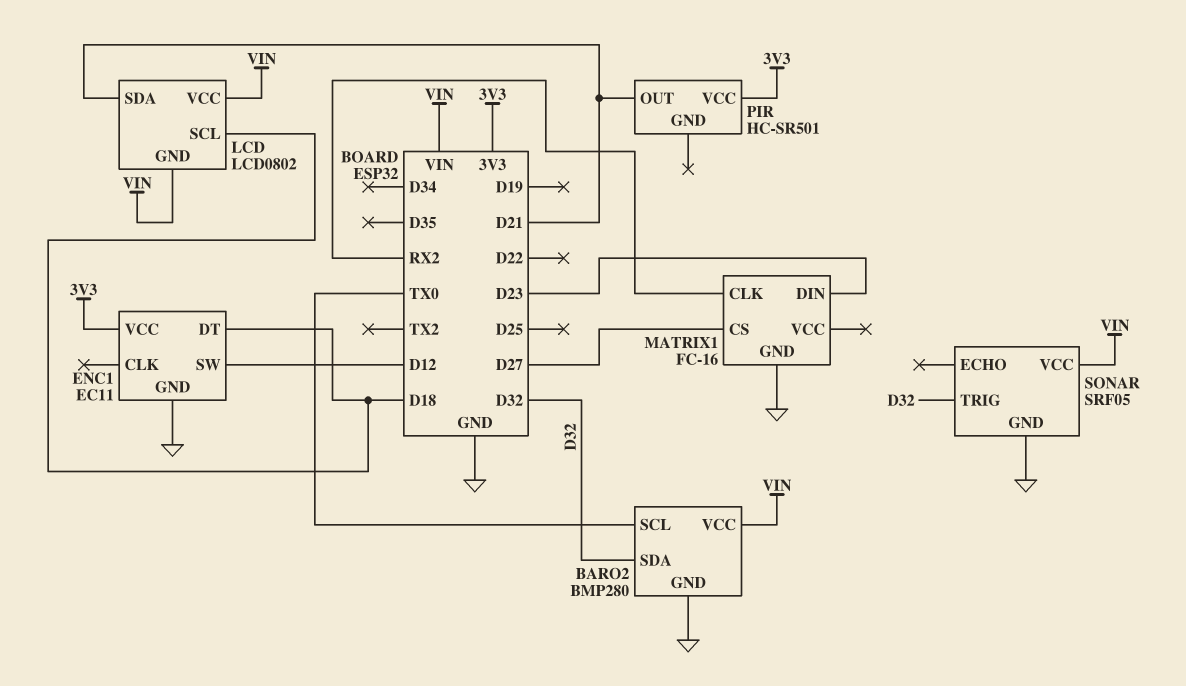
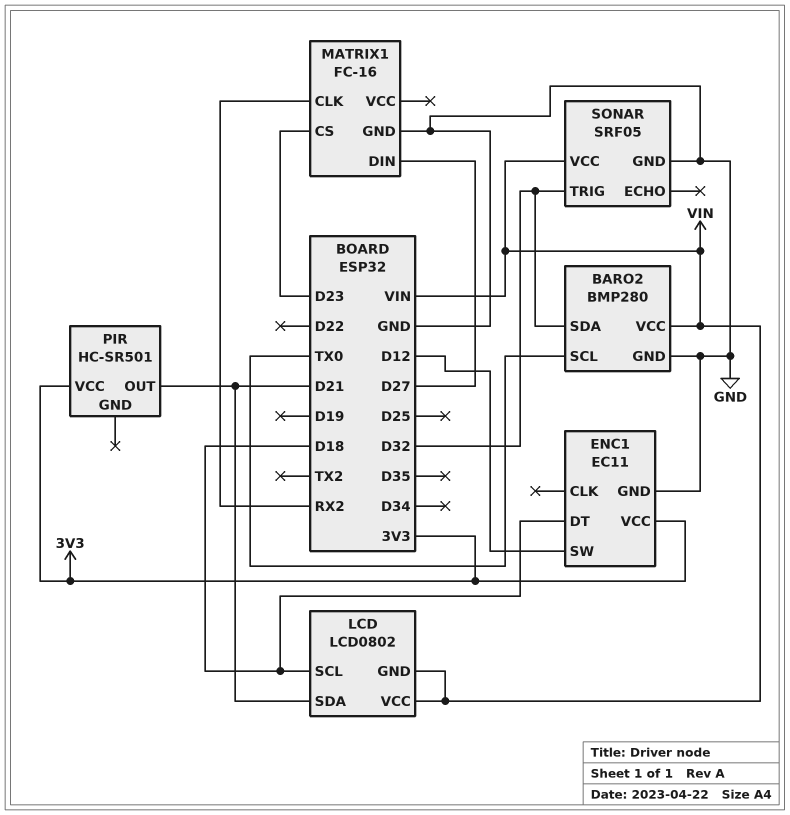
MATRIX1 pin CS: D27 -> D23
MATRIX1 pin DIN: D23 -> D27

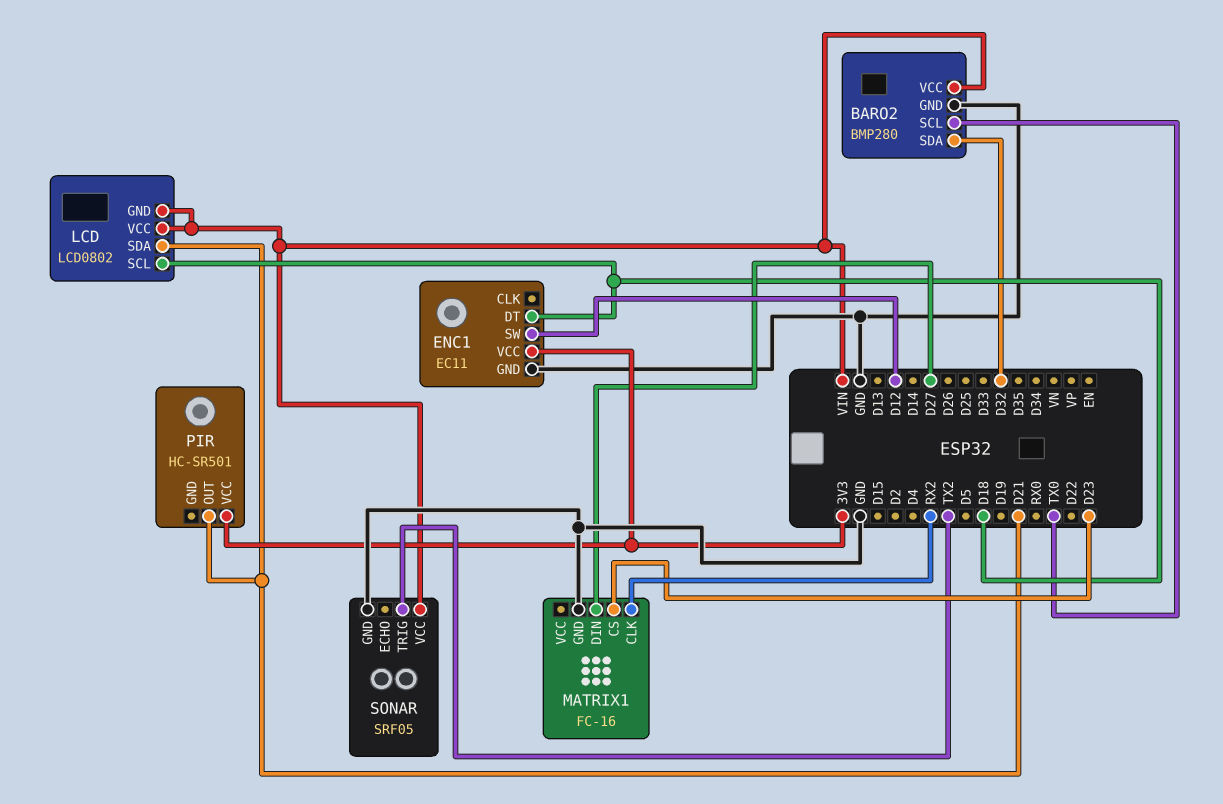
SONAR pin TRIG: D32 -> TX2

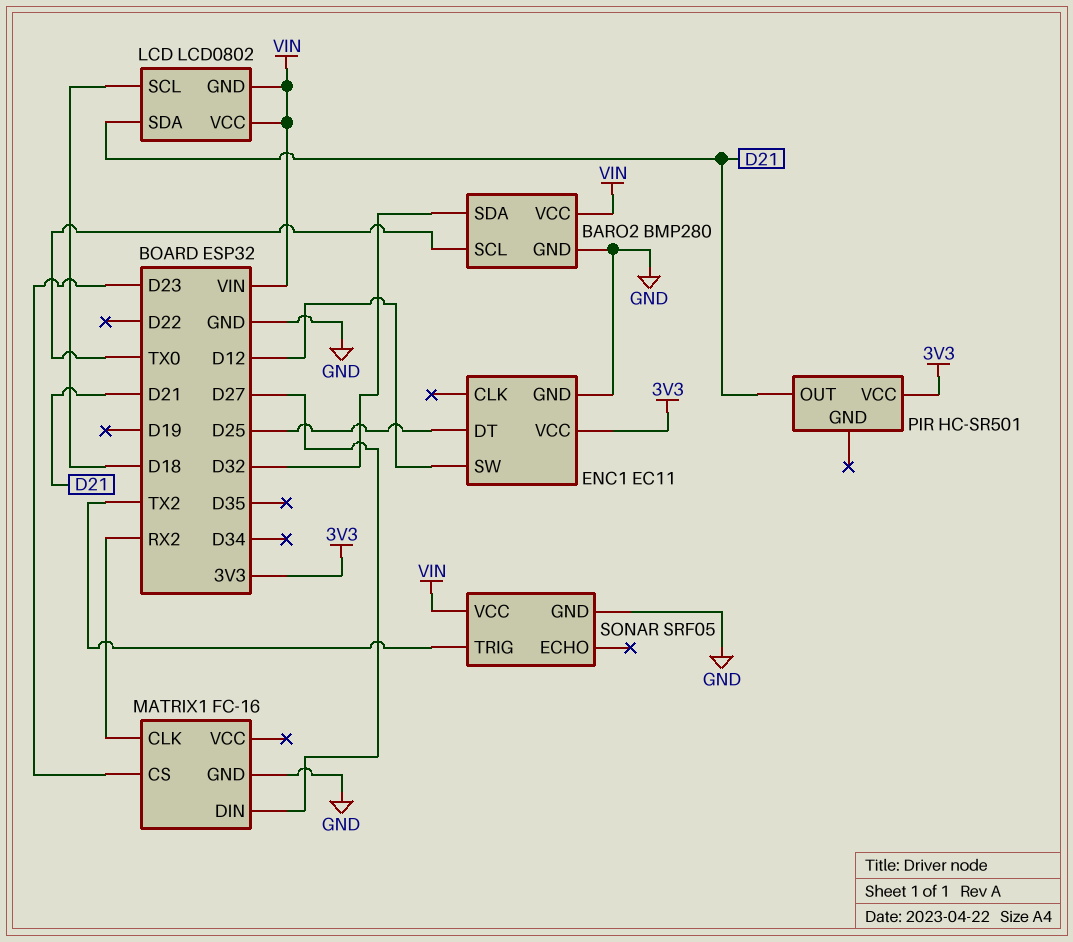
ENC1 pin DT: D18 -> D25

